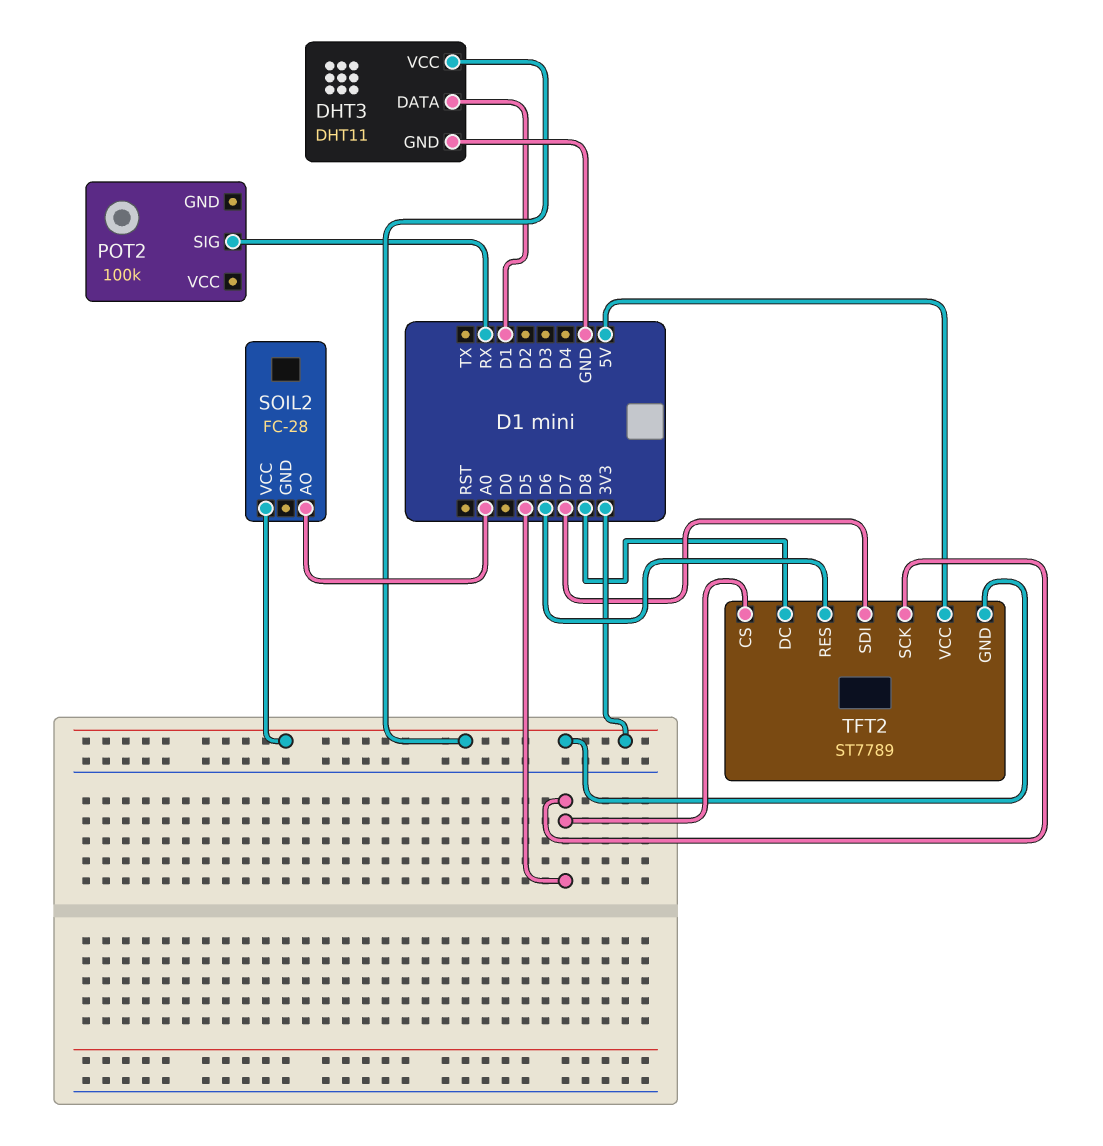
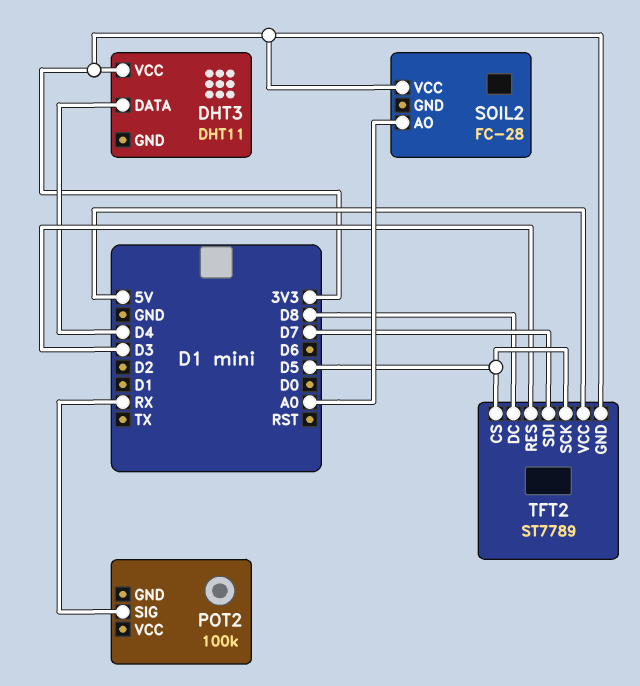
DHT3 pin DATA: D1 -> D4
DHT3 pin GND: GND -> none
TFT2 pin RES: D6 -> D3

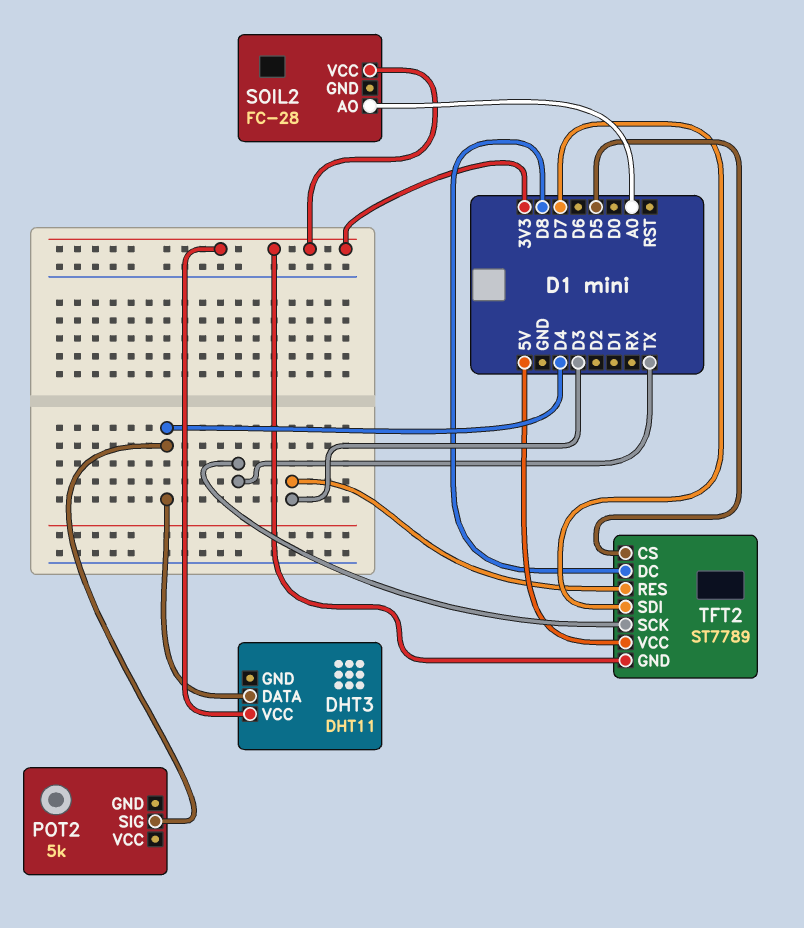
POT2: 100k -> 5k
POT2 pin SIG: RX -> D4
TFT2 pin SCK: D5 -> TX

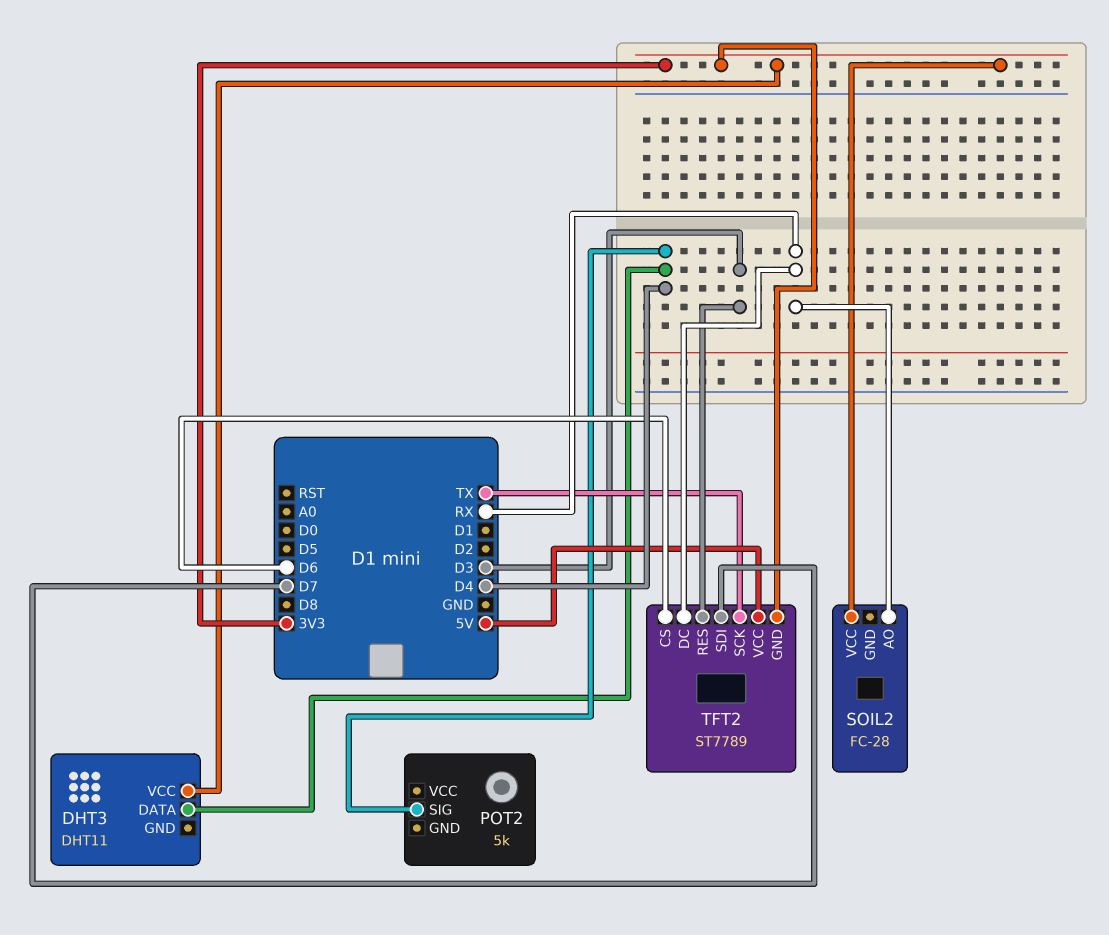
SOIL2 pin AO: A0 -> RX
TFT2 pin CS: D5 -> D6
TFT2 pin DC: D8 -> RX

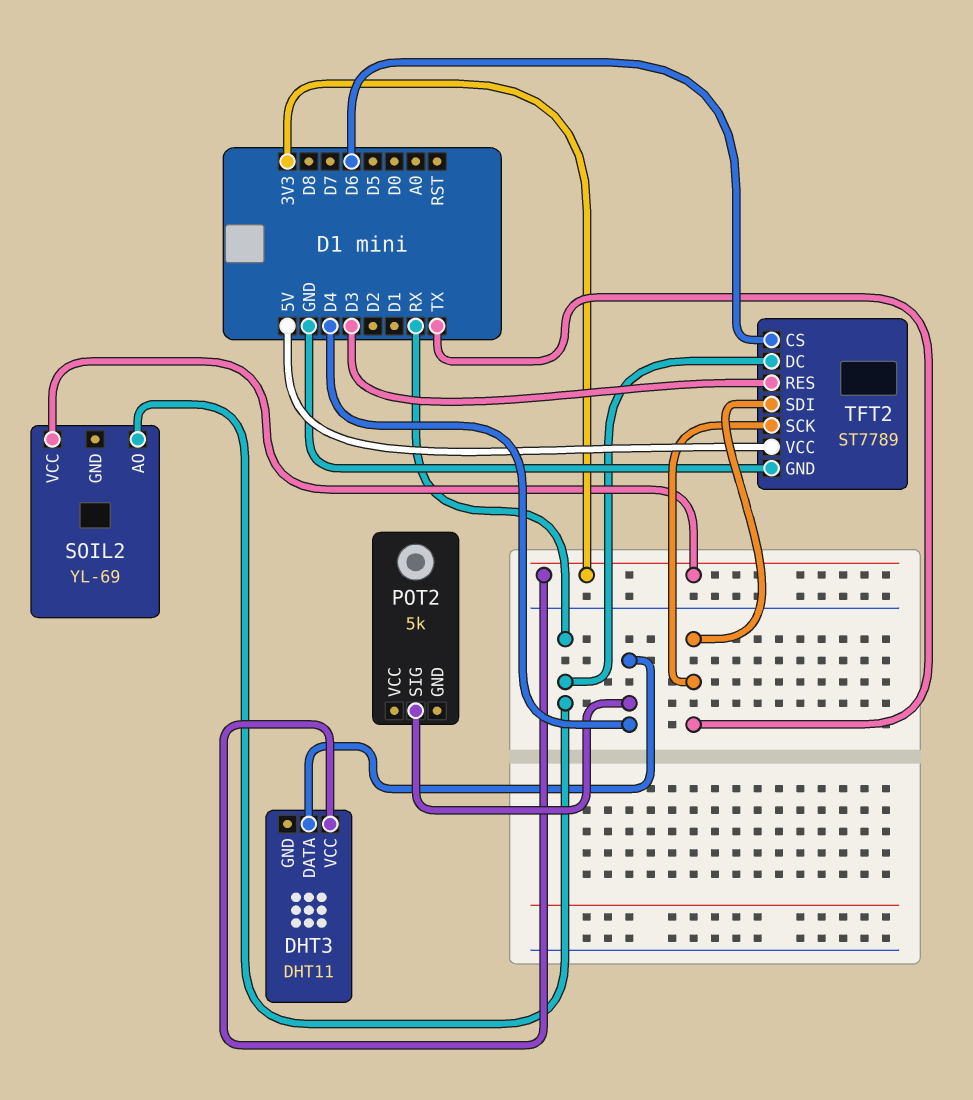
SOIL2: FC-28 -> YL-69
TFT2 pin GND: 3V3 -> GND
TFT2 pin SDI: D7 -> TX

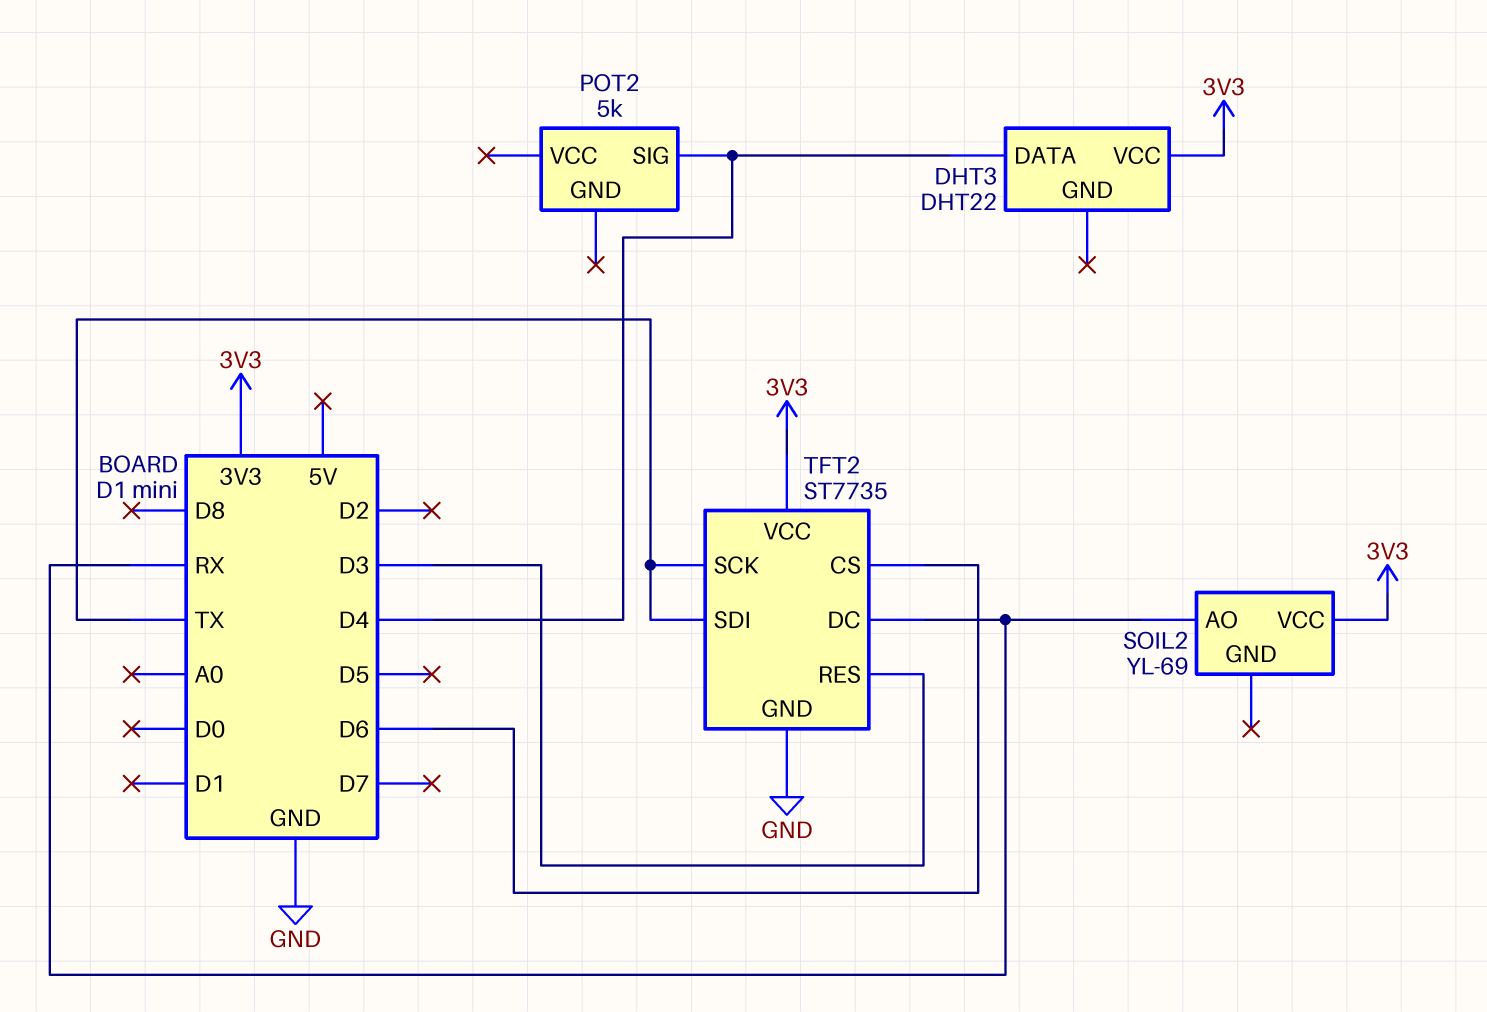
DHT3: DHT11 -> DHT22
TFT2: ST7789 -> ST7735
TFT2 pin VCC: 5V -> 3V3

